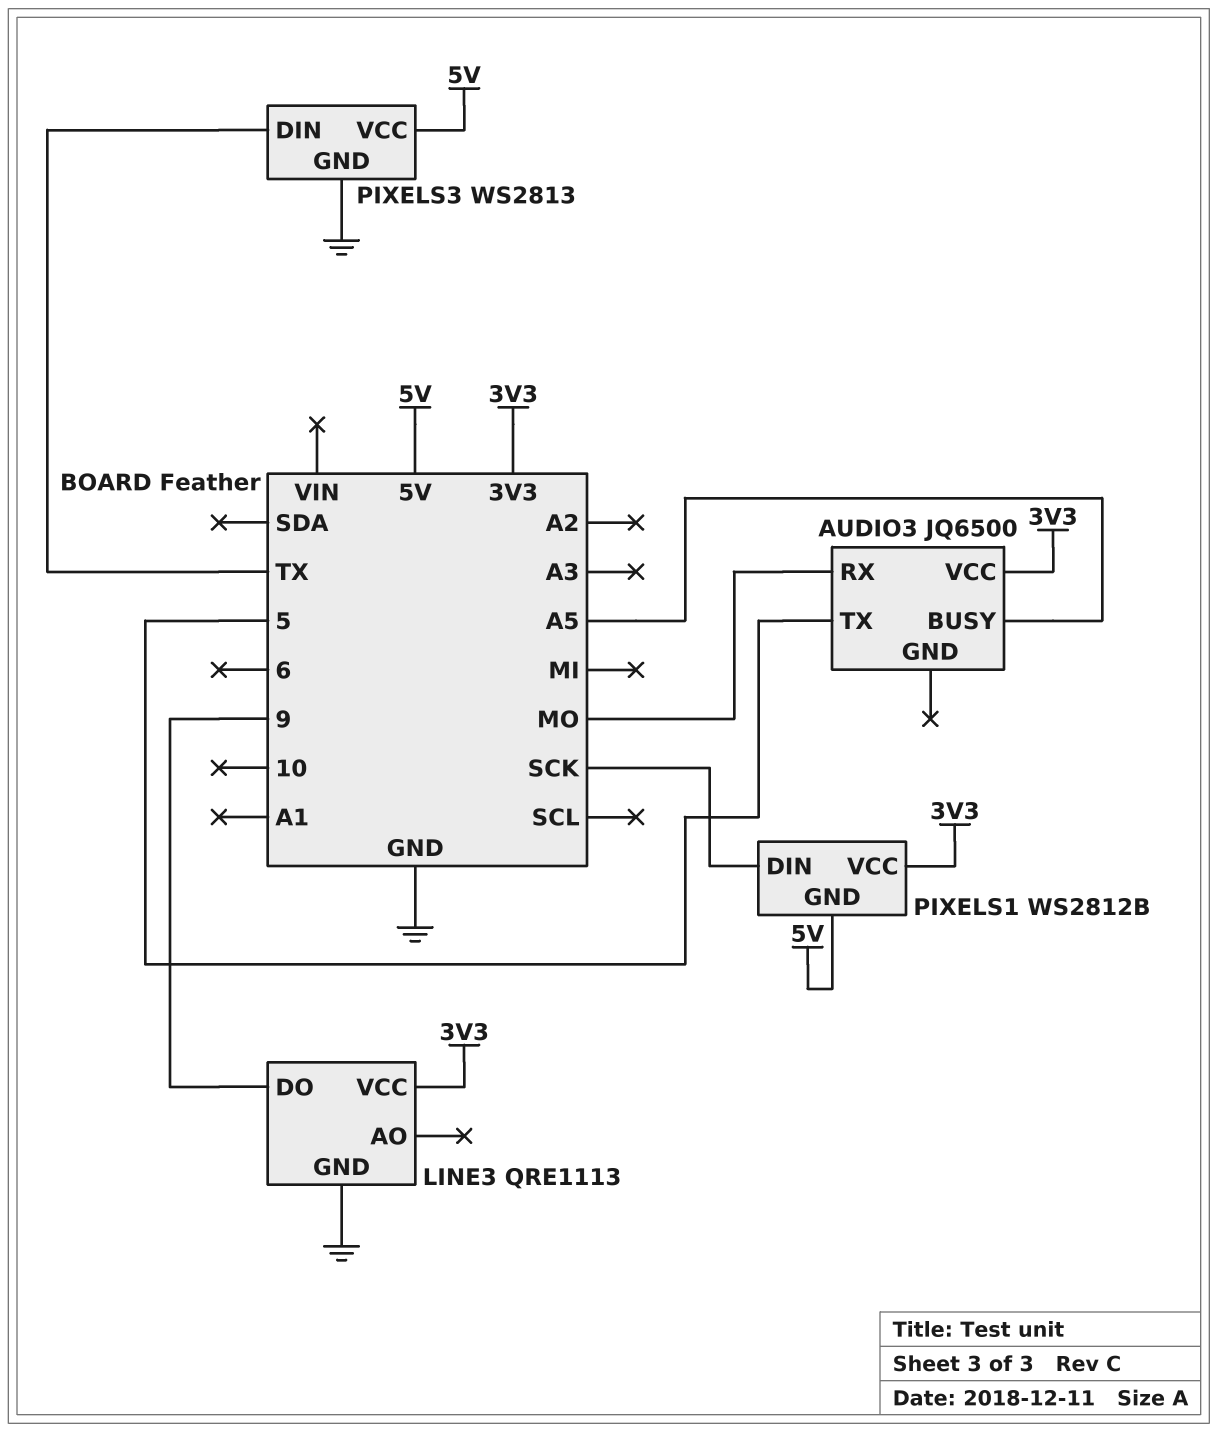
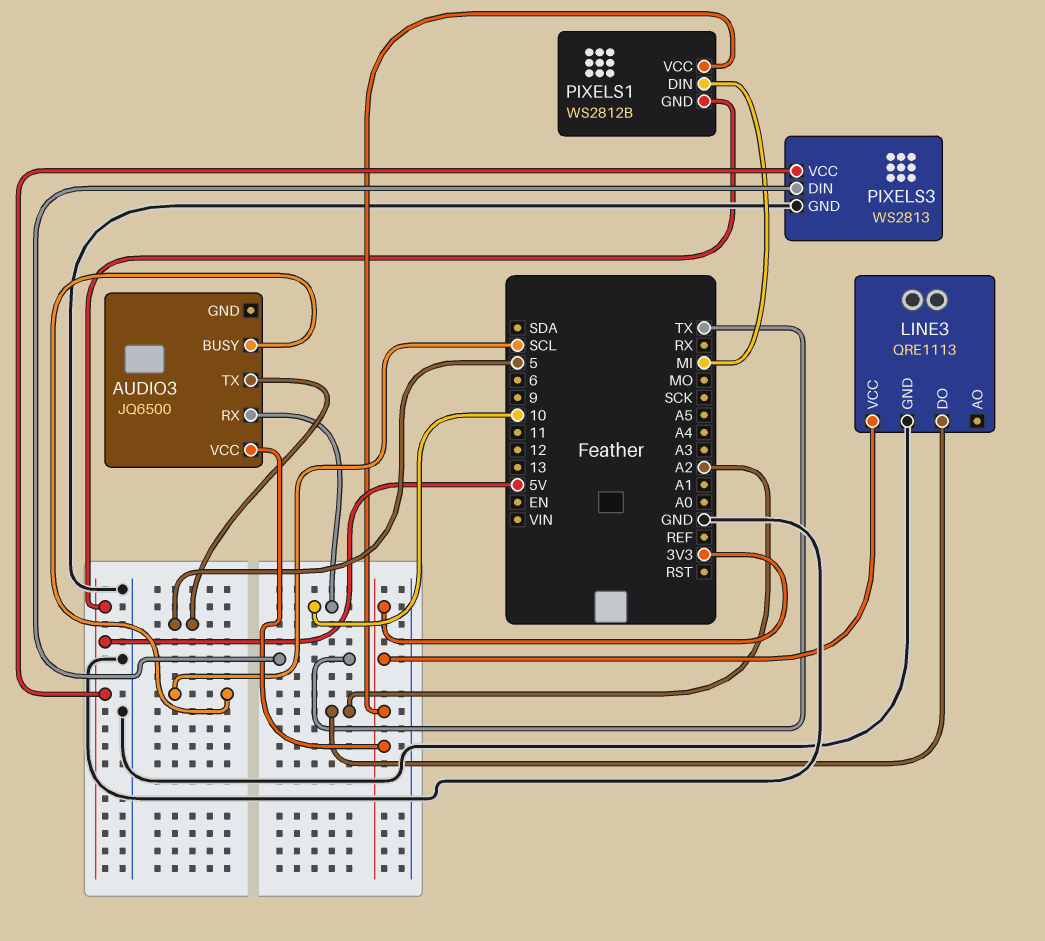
AUDIO3 pin BUSY: A5 -> SCL
AUDIO3 pin RX: MO -> 10
LINE3 pin DO: 9 -> A2
PIXELS1 pin DIN: SCK -> MI

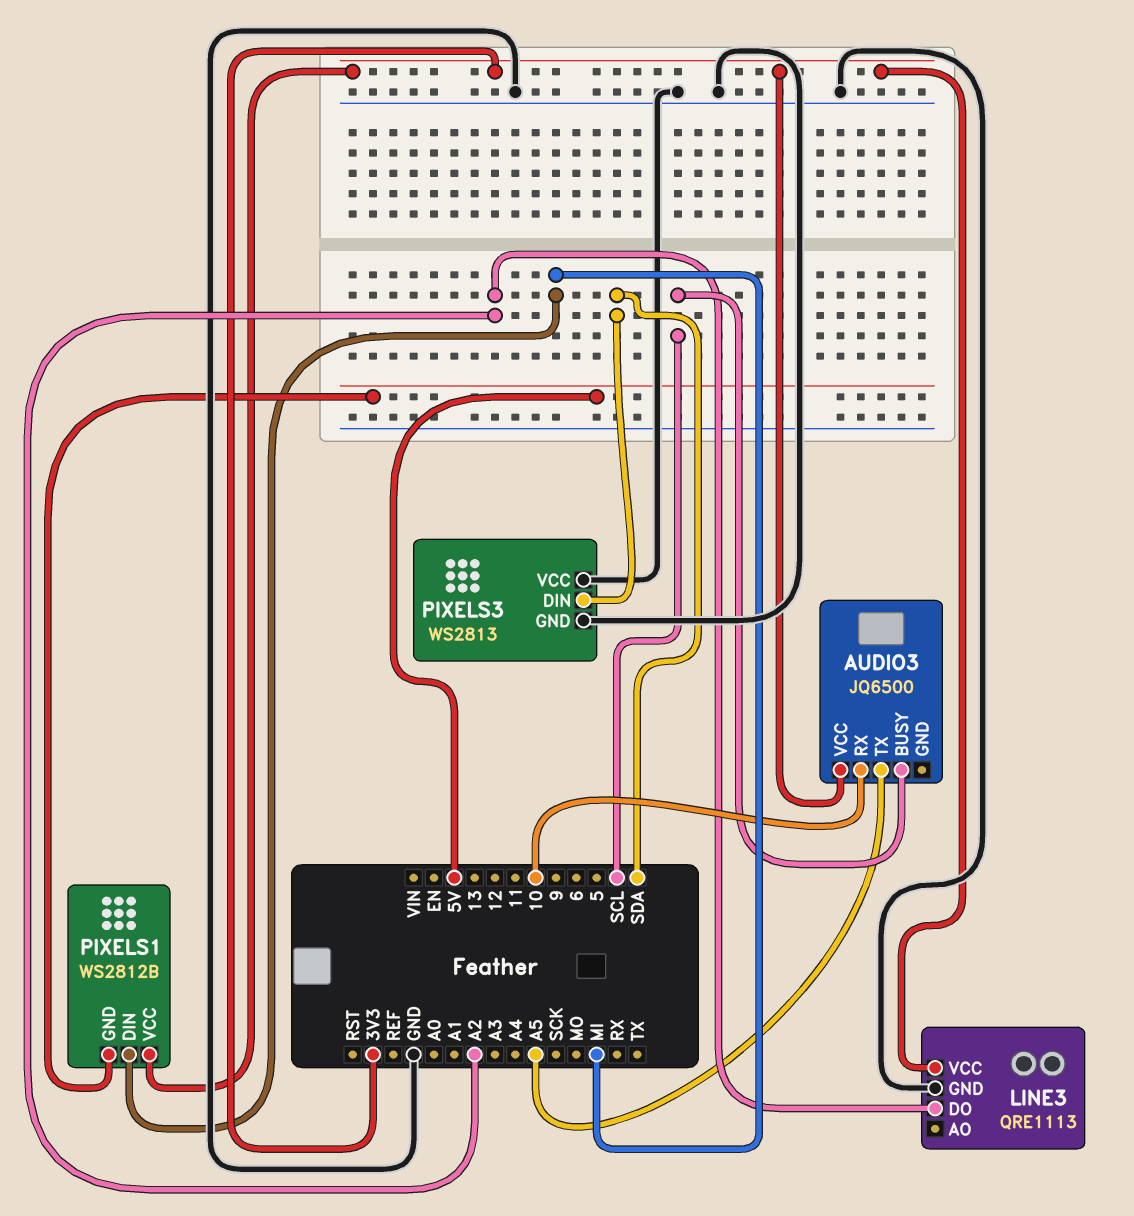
AUDIO3 pin TX: 5 -> A5
PIXELS3 pin DIN: TX -> SDA
PIXELS3 pin VCC: 5V -> GND

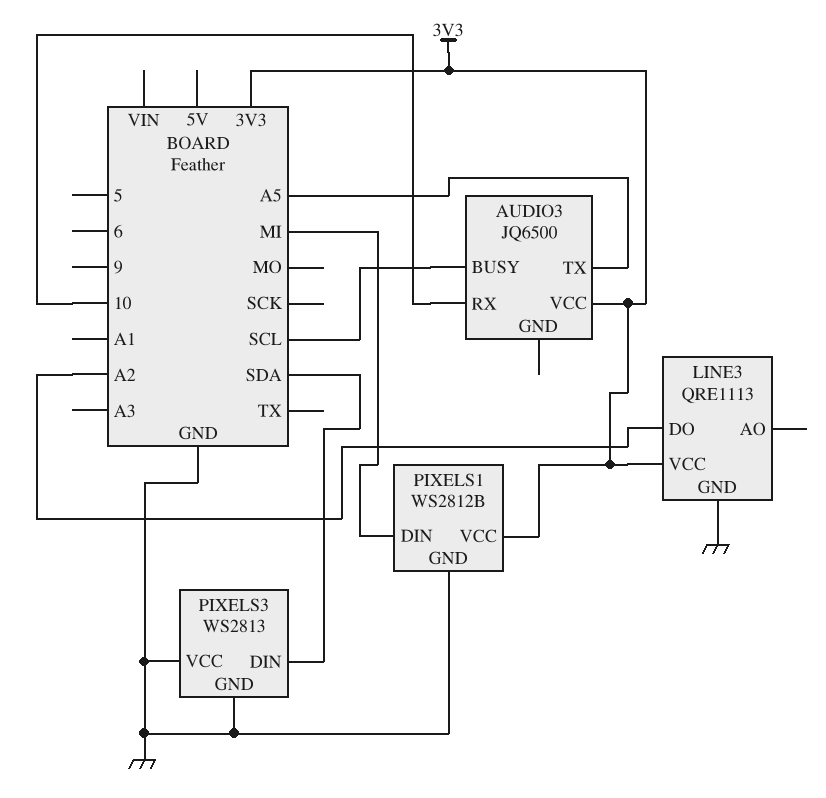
PIXELS1 pin GND: 5V -> GND

